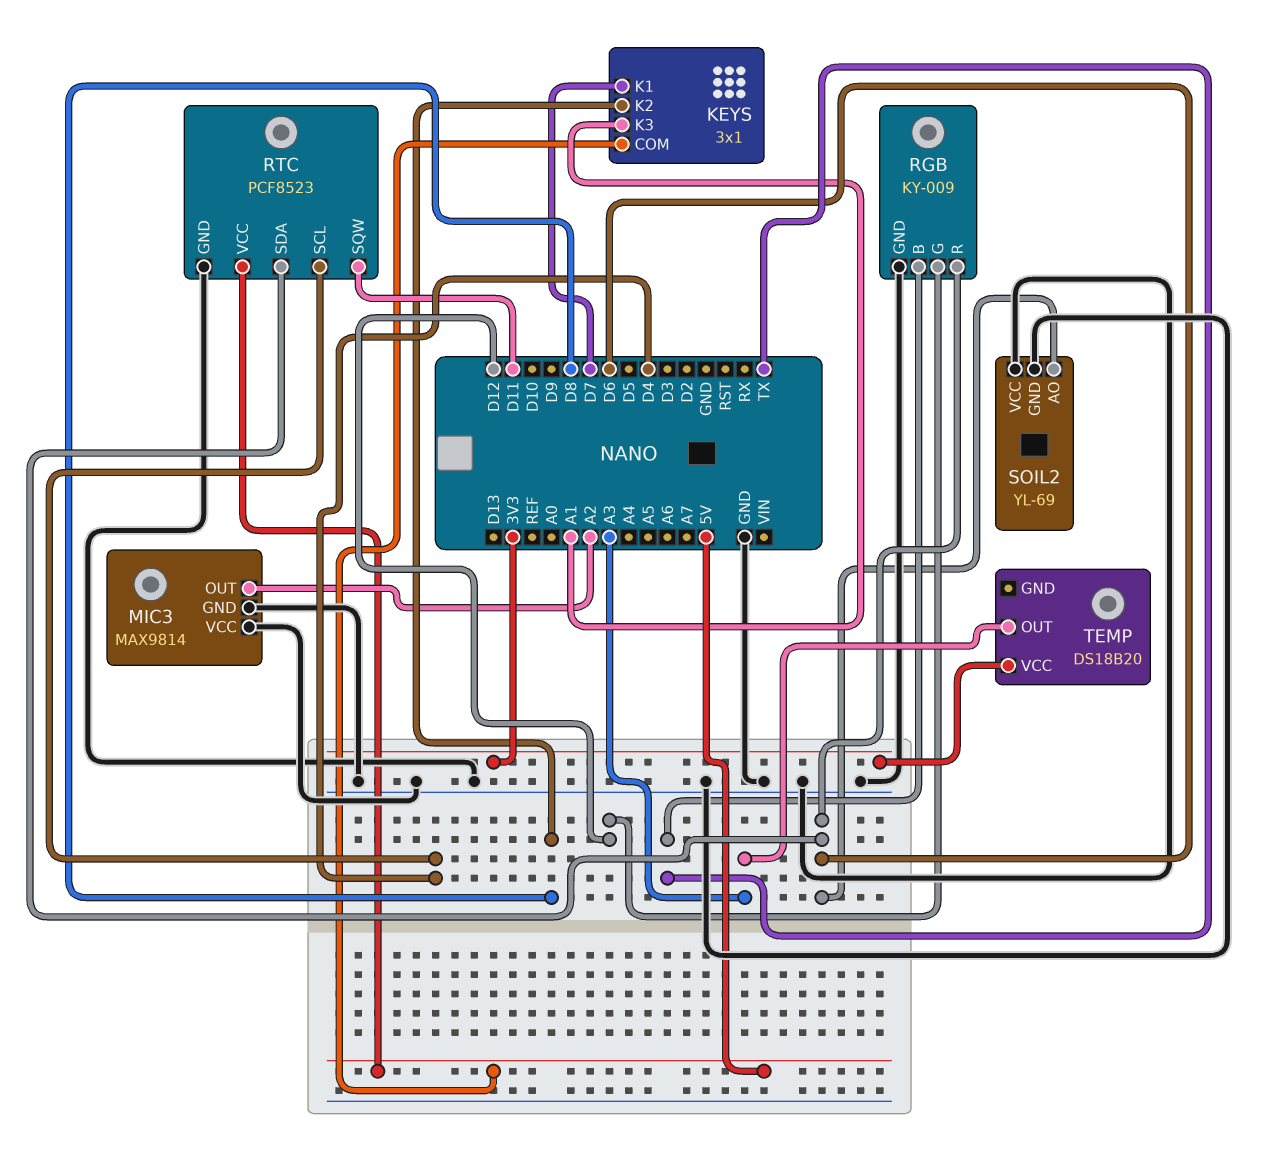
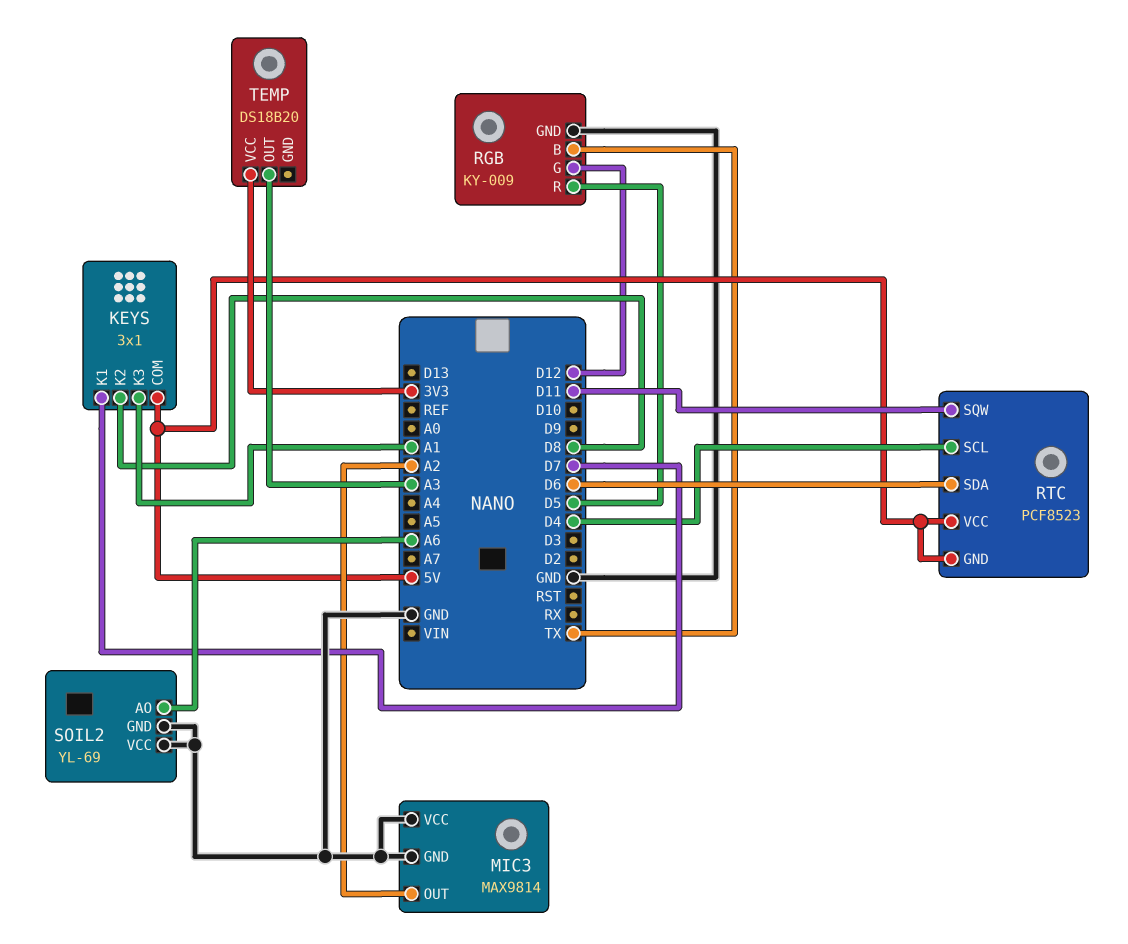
RGB pin R: D6 -> D5
RTC pin GND: GND -> 5V
SOIL2 pin AO: D6 -> A6

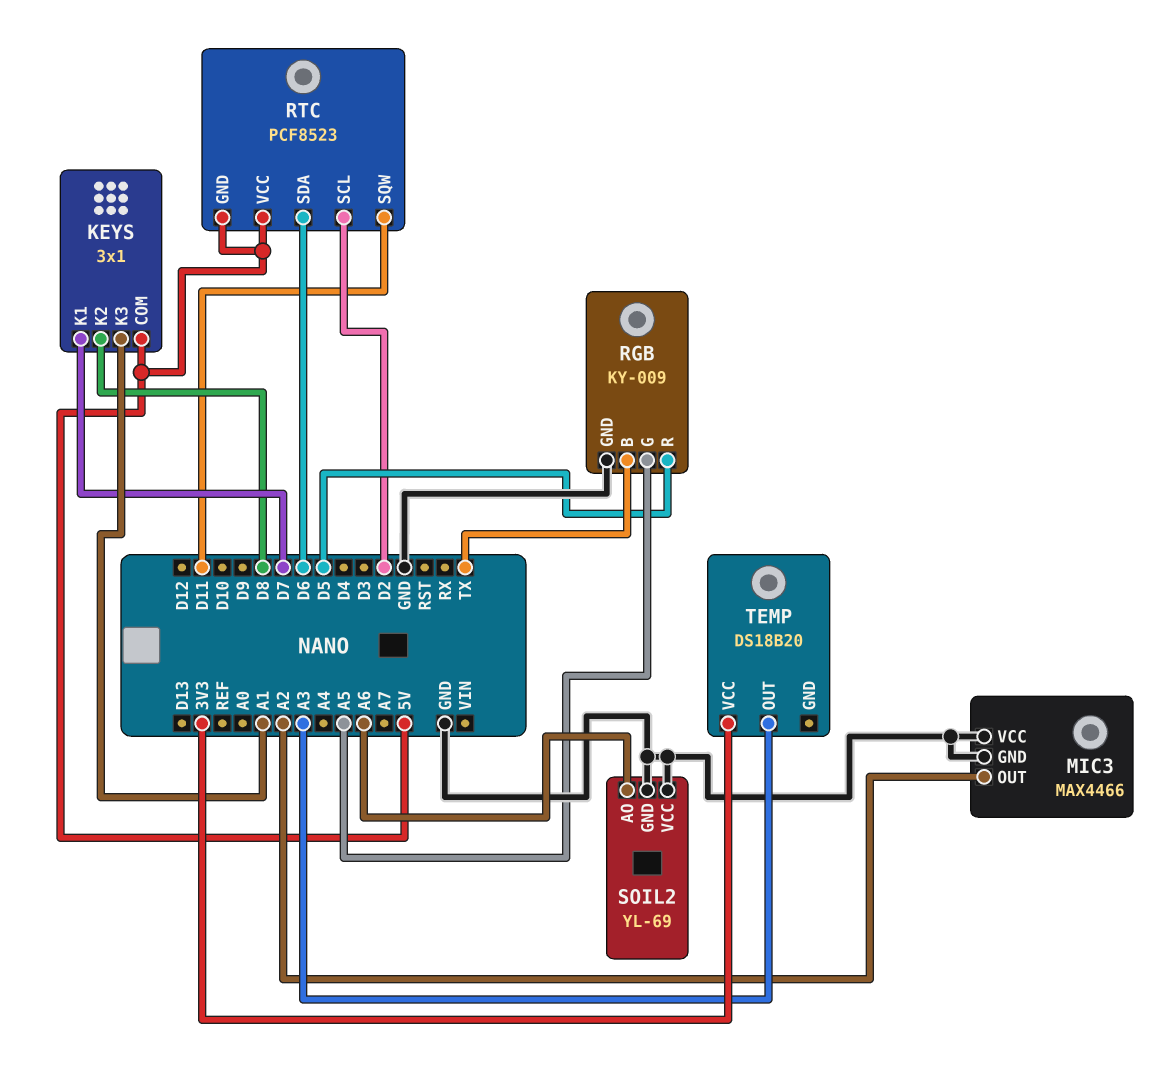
MIC3: MAX9814 -> MAX4466
RGB pin G: D12 -> A5
RTC pin SCL: D4 -> D2

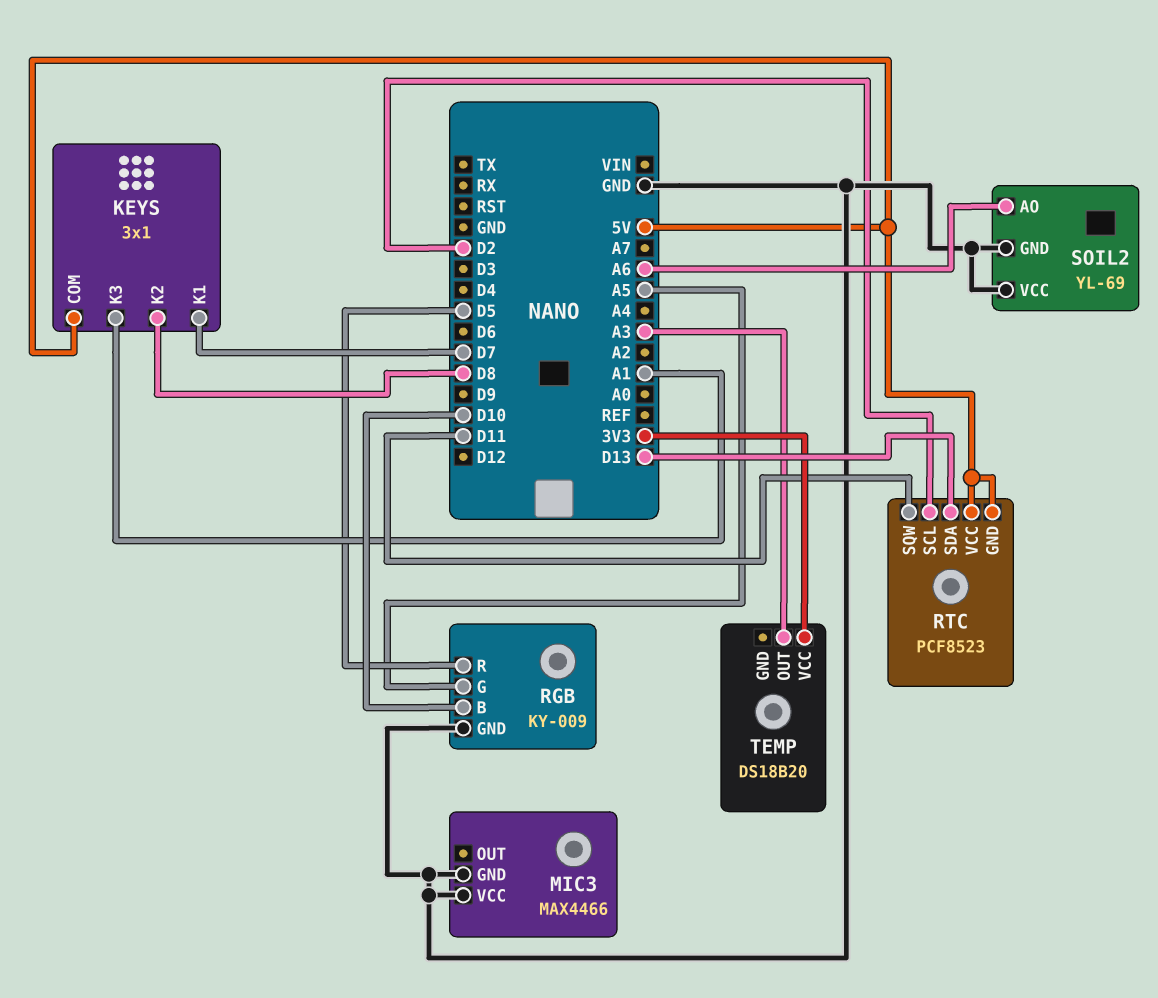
MIC3 pin OUT: A2 -> none
RGB pin B: TX -> D10
RTC pin SDA: D6 -> D13

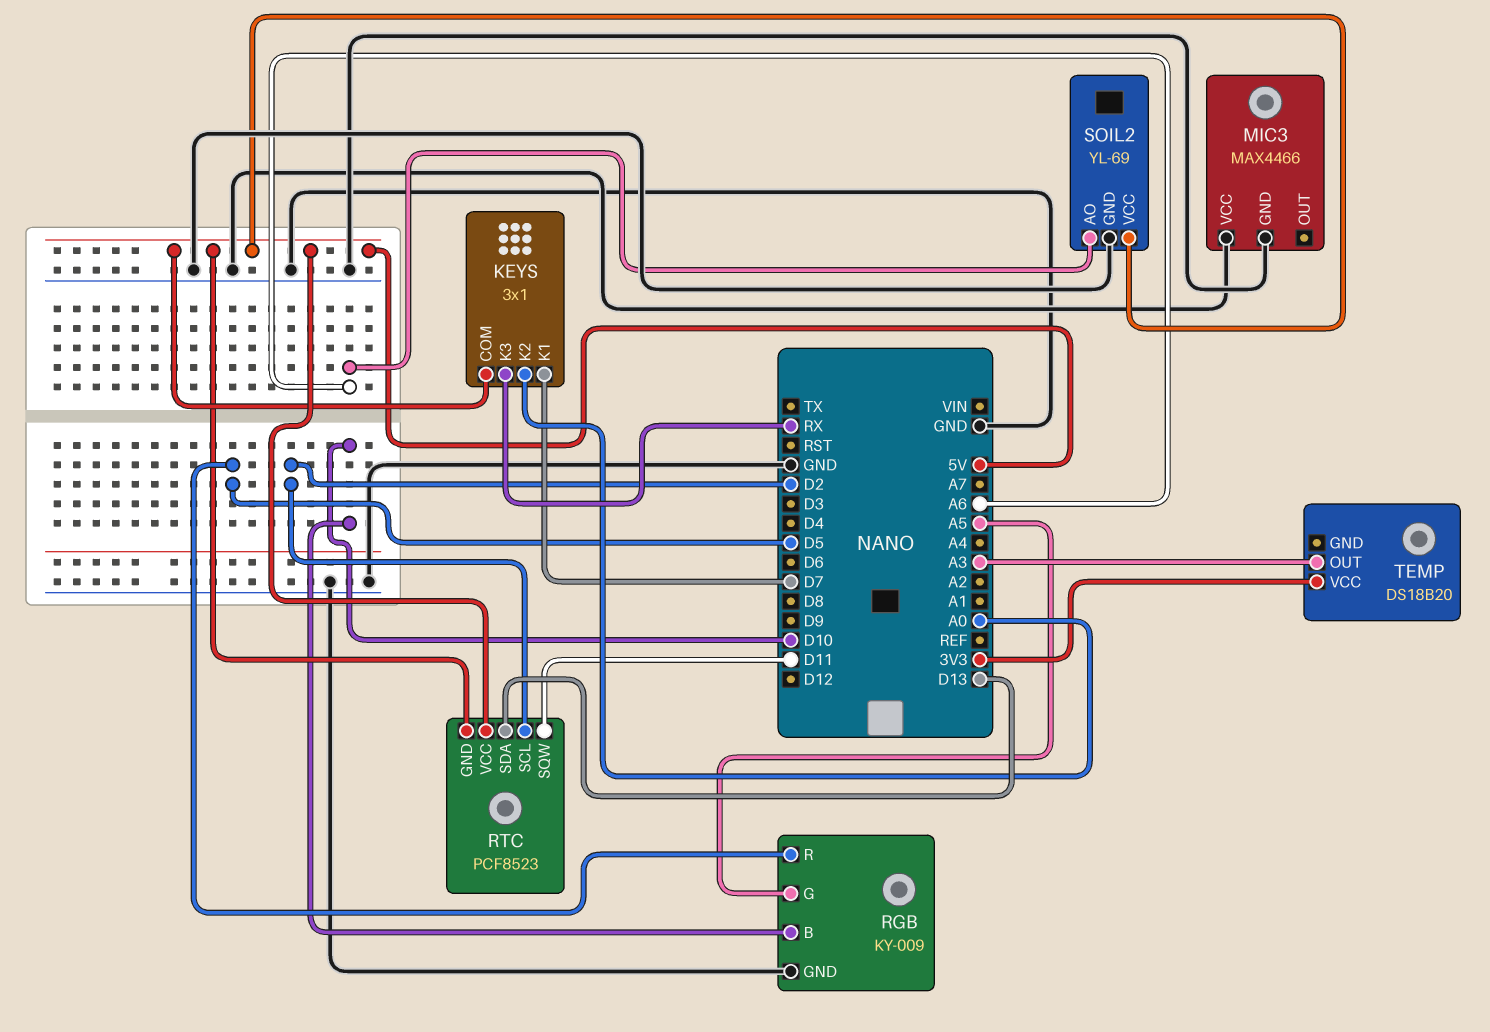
KEYS pin K2: D8 -> A0
KEYS pin K3: A1 -> RX
SOIL2 pin VCC: GND -> 5V

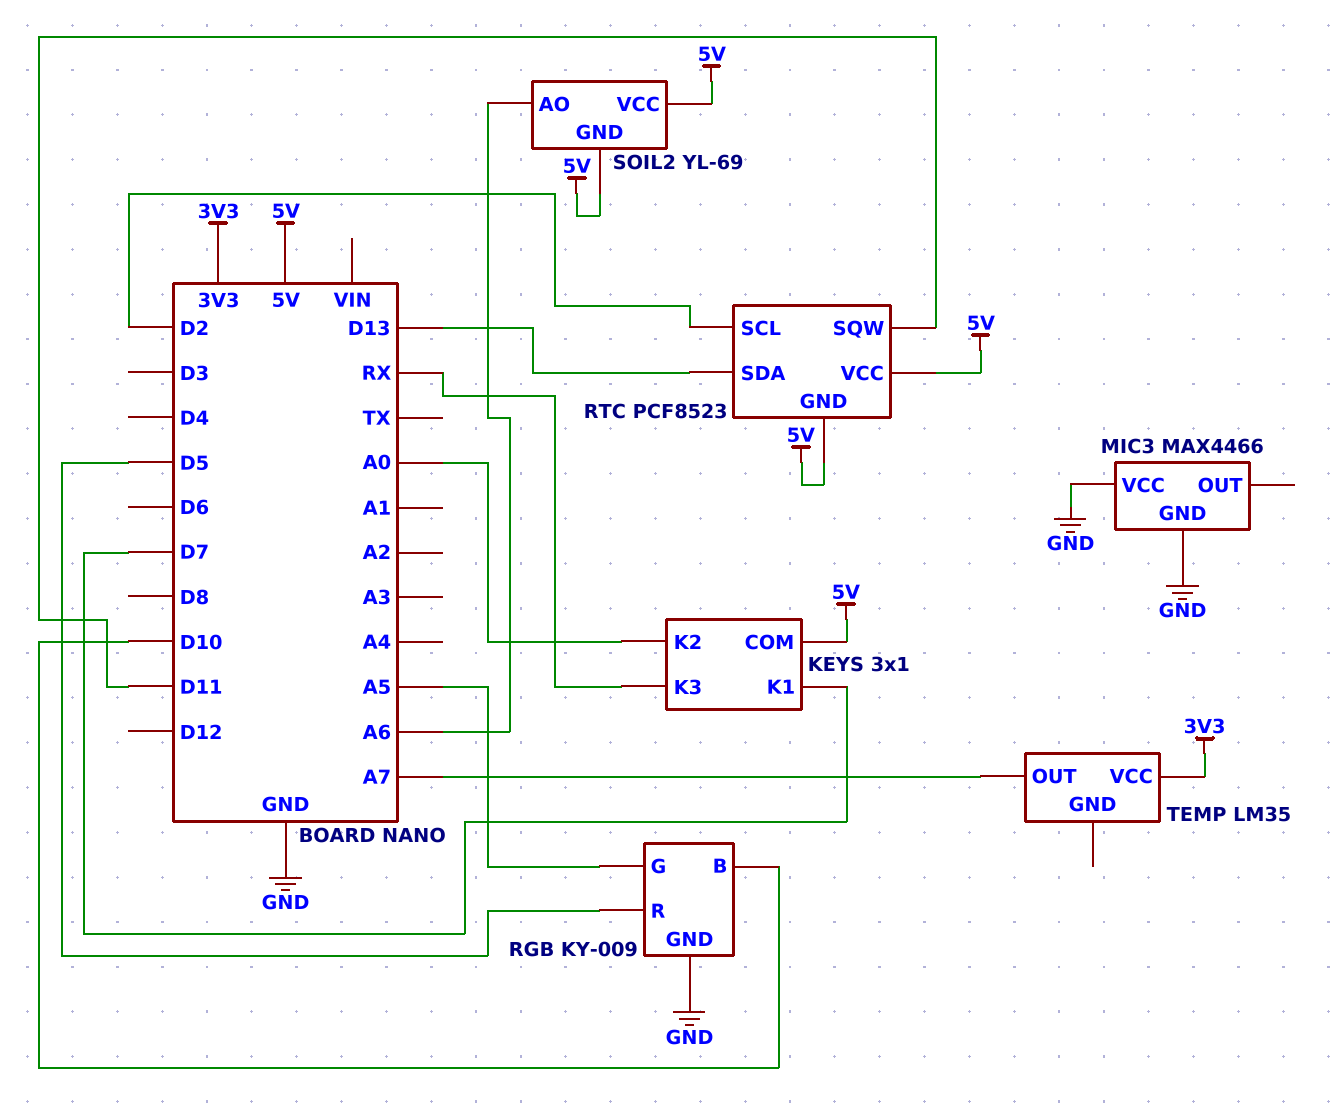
SOIL2 pin GND: GND -> 5V
TEMP: DS18B20 -> LM35
TEMP pin OUT: A3 -> A7

